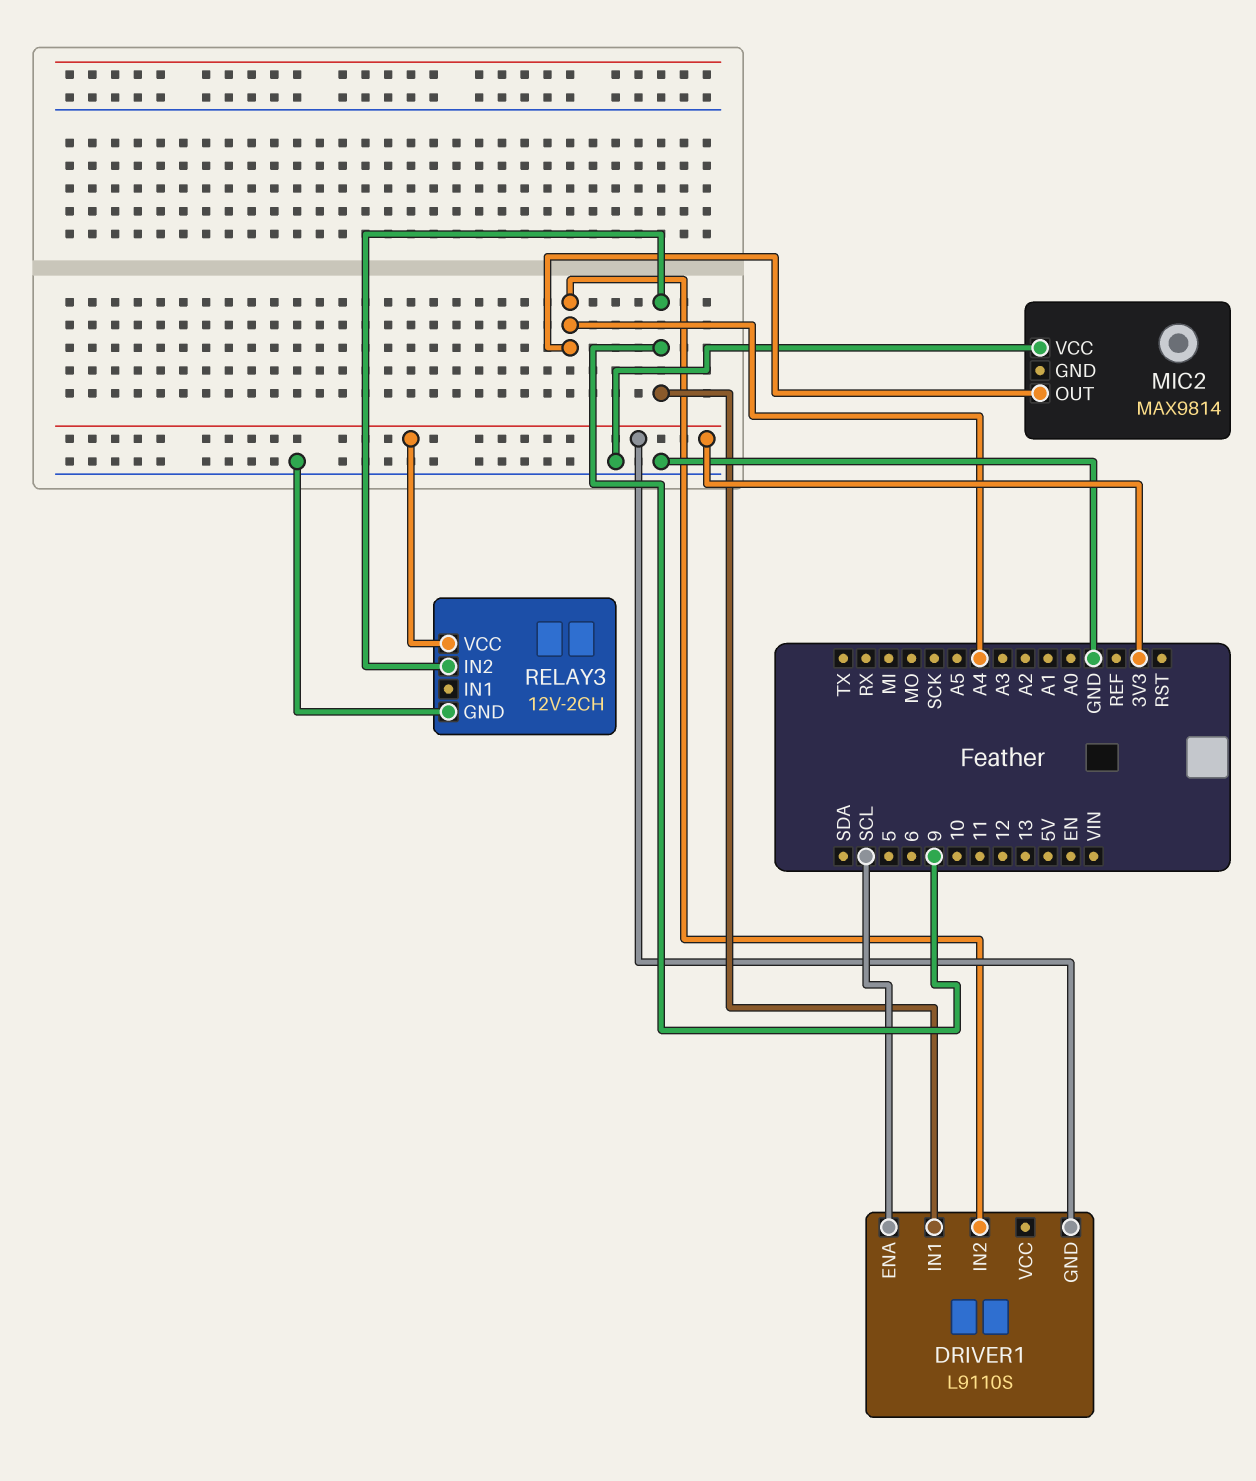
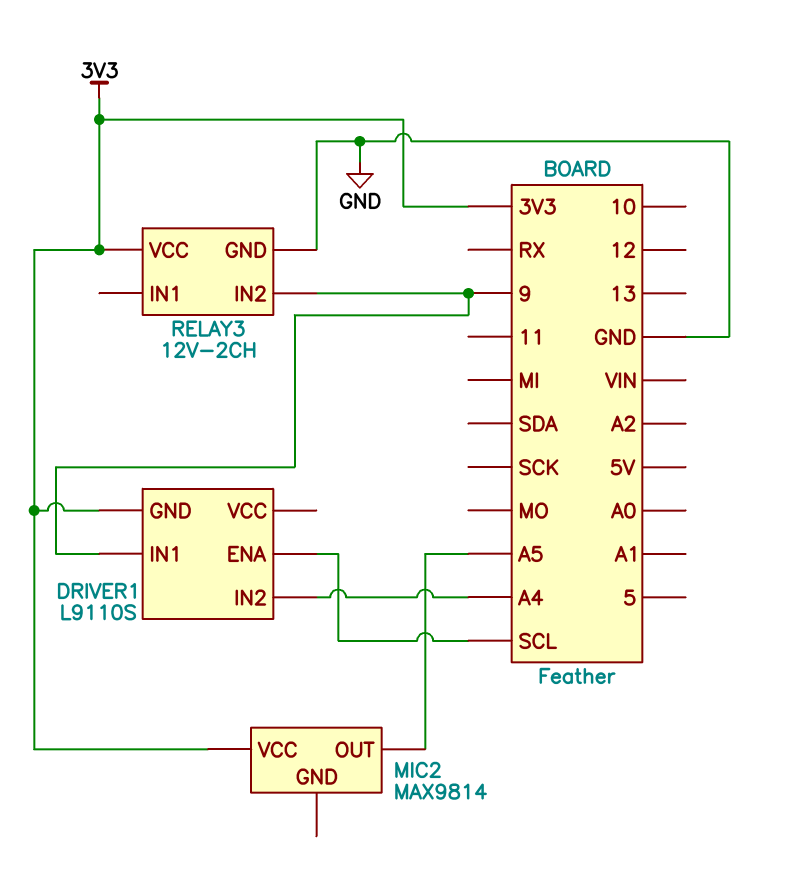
MIC2 pin OUT: A4 -> A5
MIC2 pin VCC: GND -> 3V3

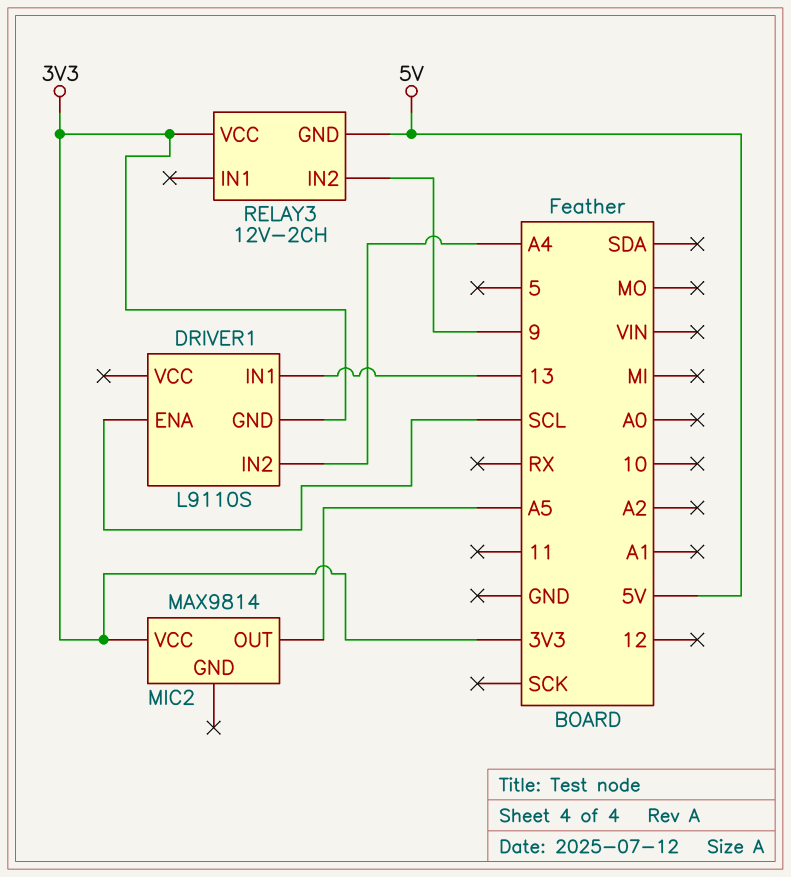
DRIVER1 pin IN1: 9 -> 13
RELAY3 pin GND: GND -> 5V

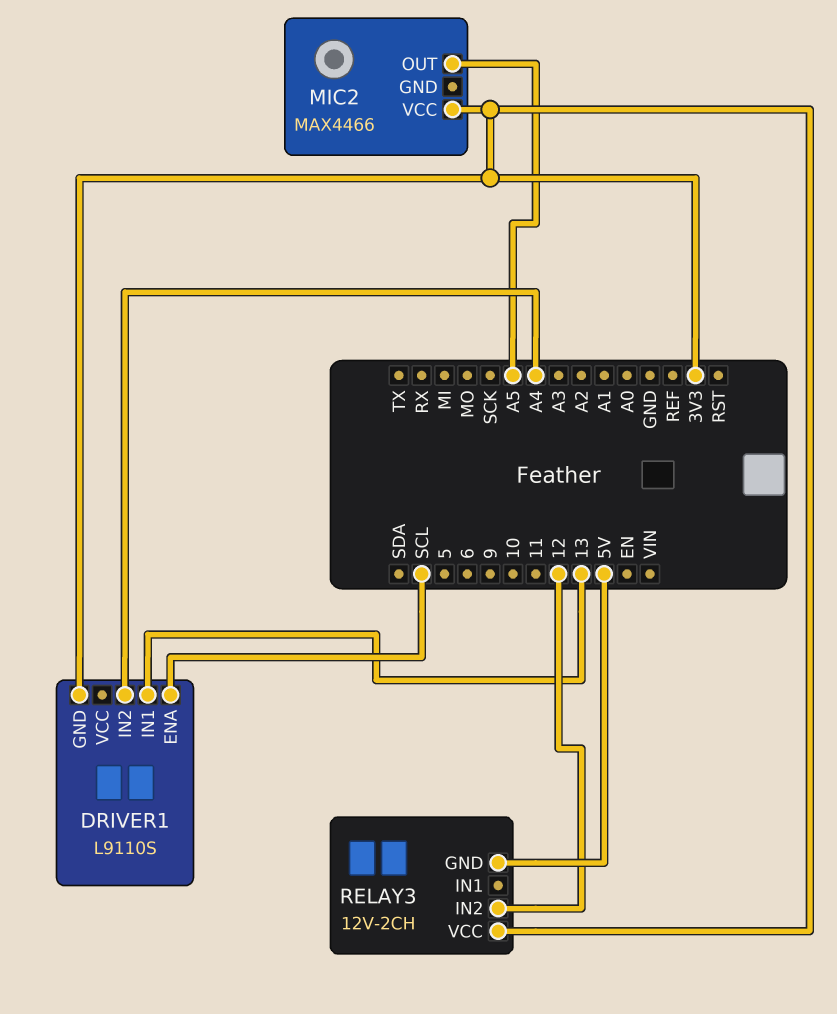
MIC2: MAX9814 -> MAX4466
RELAY3 pin IN2: 9 -> 12

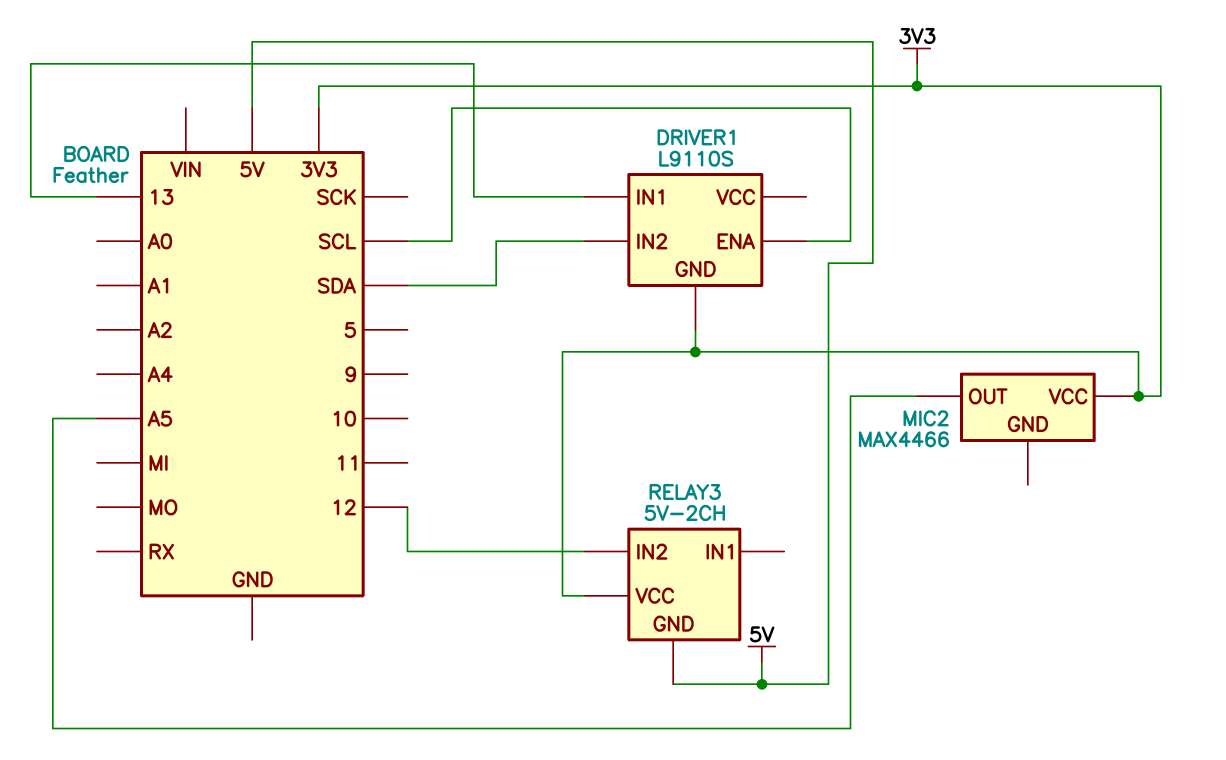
DRIVER1 pin IN2: A4 -> SDA
RELAY3: 12V-2CH -> 5V-2CH

